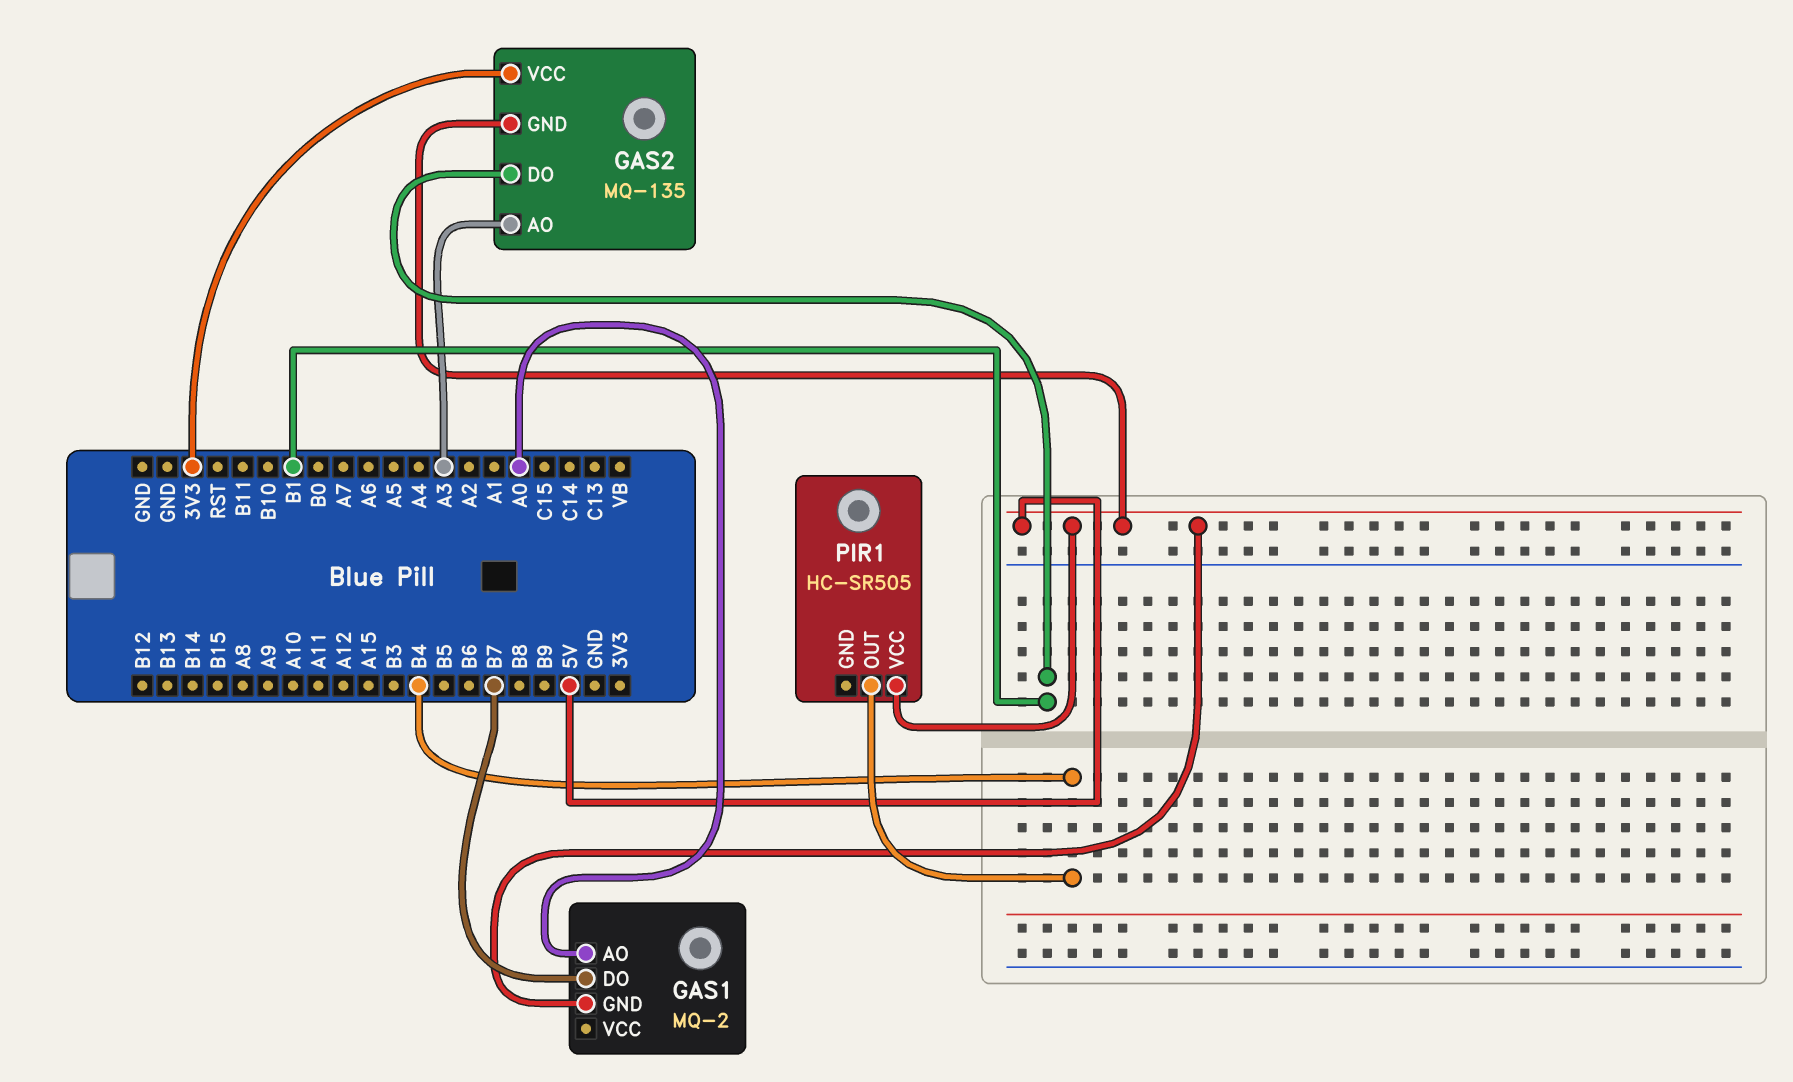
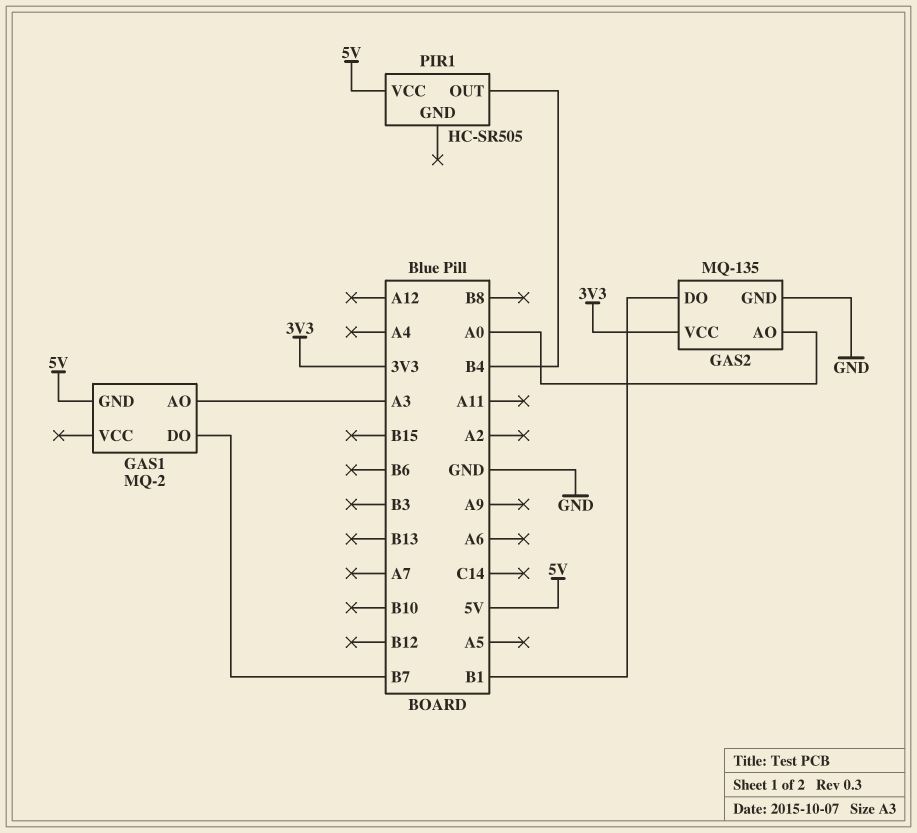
GAS1 pin AO: A0 -> A3
GAS2 pin AO: A3 -> A0
GAS2 pin GND: 5V -> GND

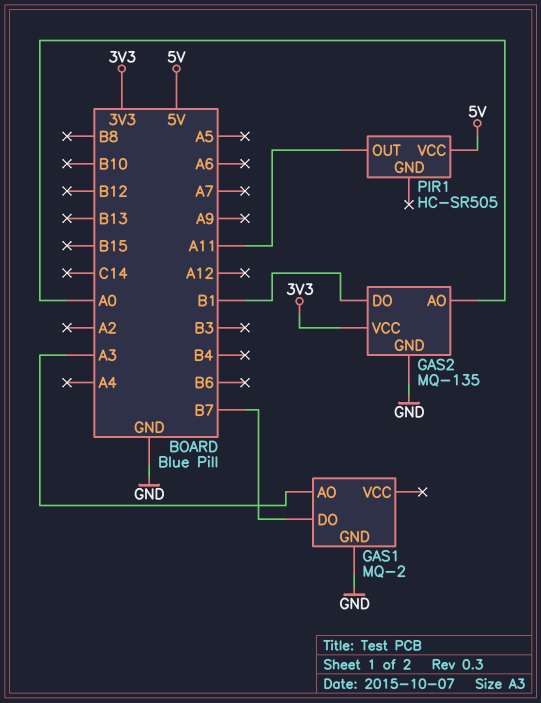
GAS1 pin GND: 5V -> GND
PIR1 pin OUT: B4 -> A11

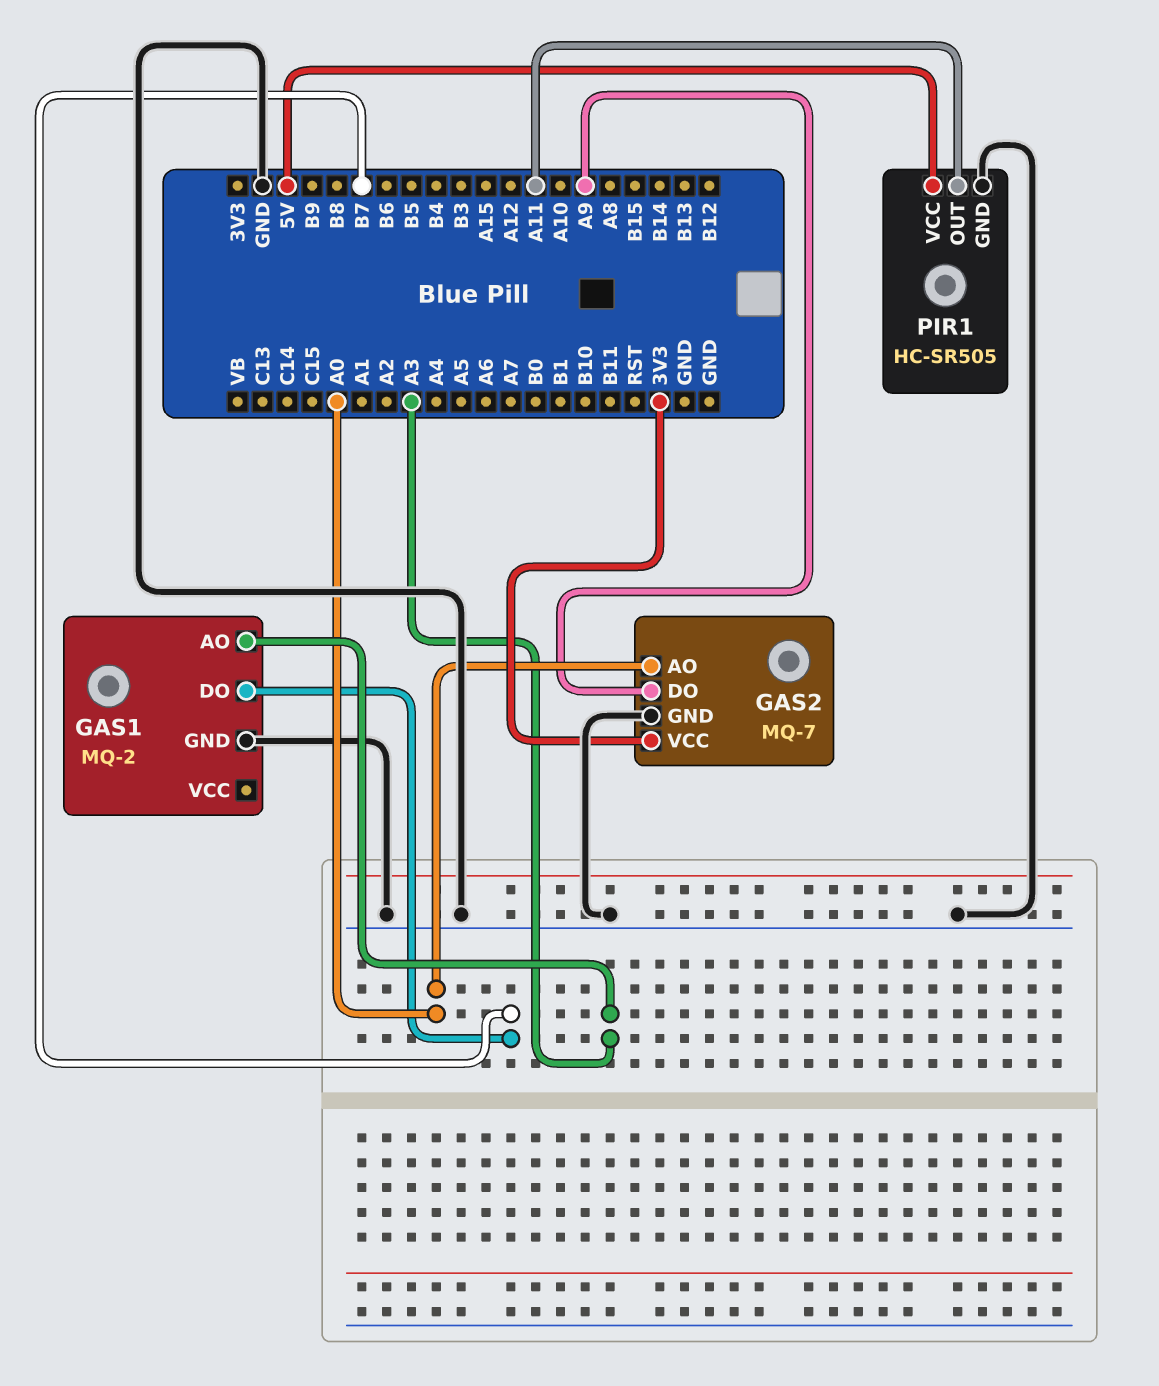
GAS2: MQ-135 -> MQ-7
GAS2 pin DO: B1 -> A9
PIR1 pin GND: none -> GND

